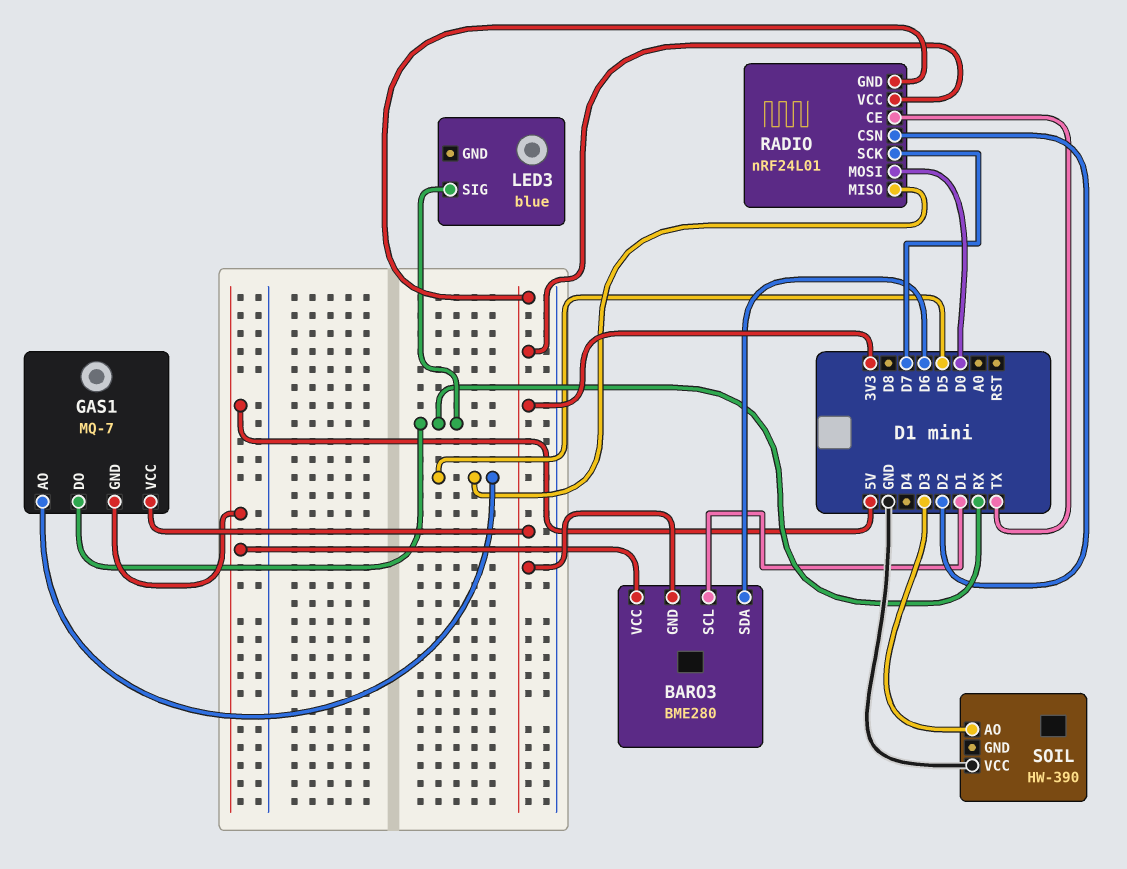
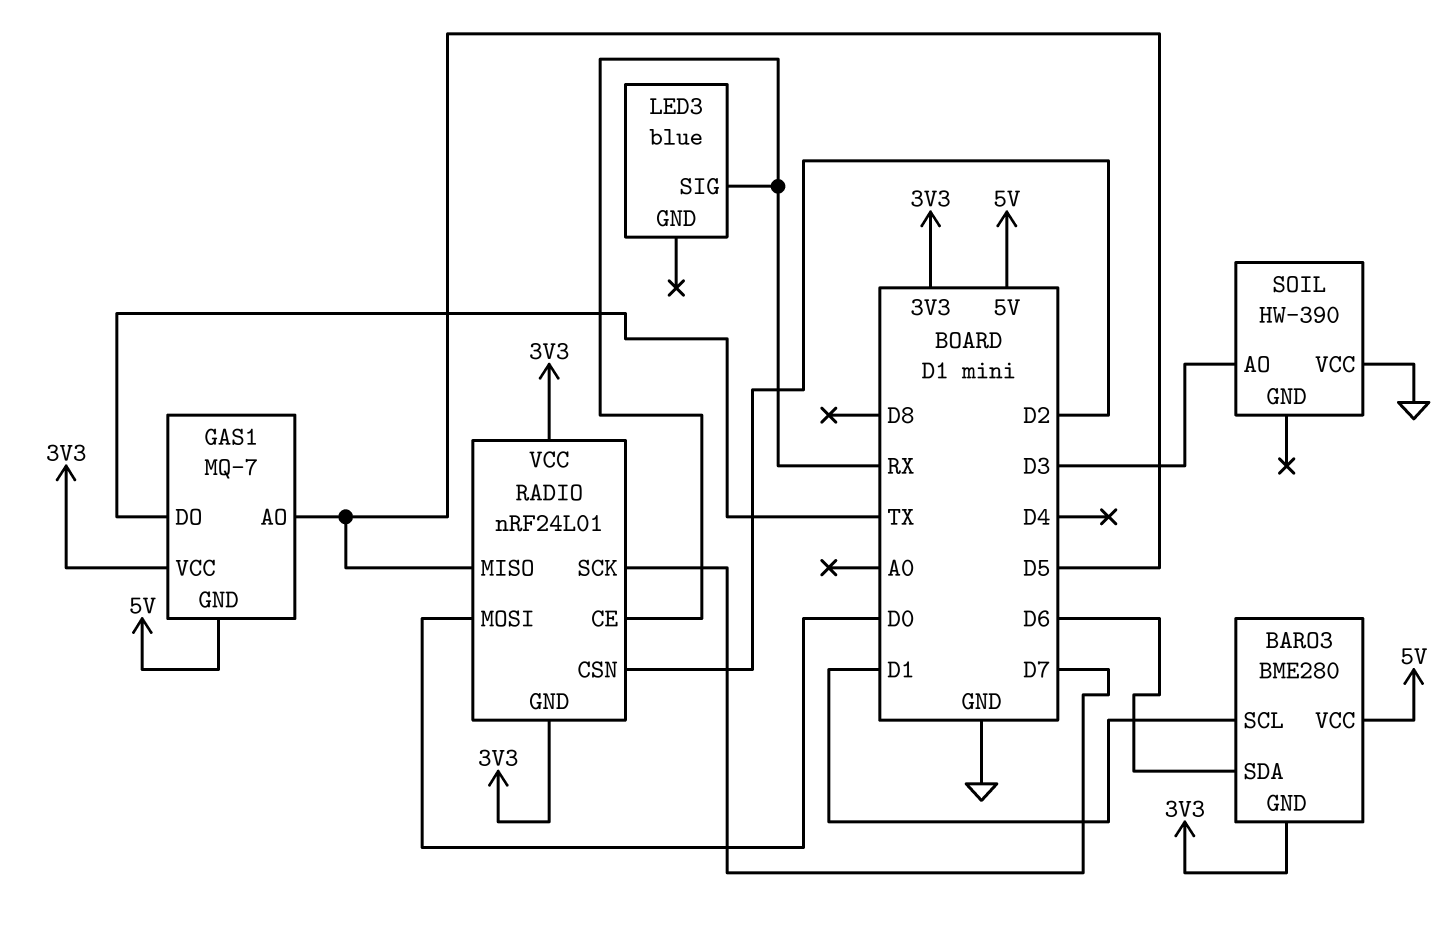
GAS1 pin DO: RX -> TX
RADIO pin CE: TX -> RX

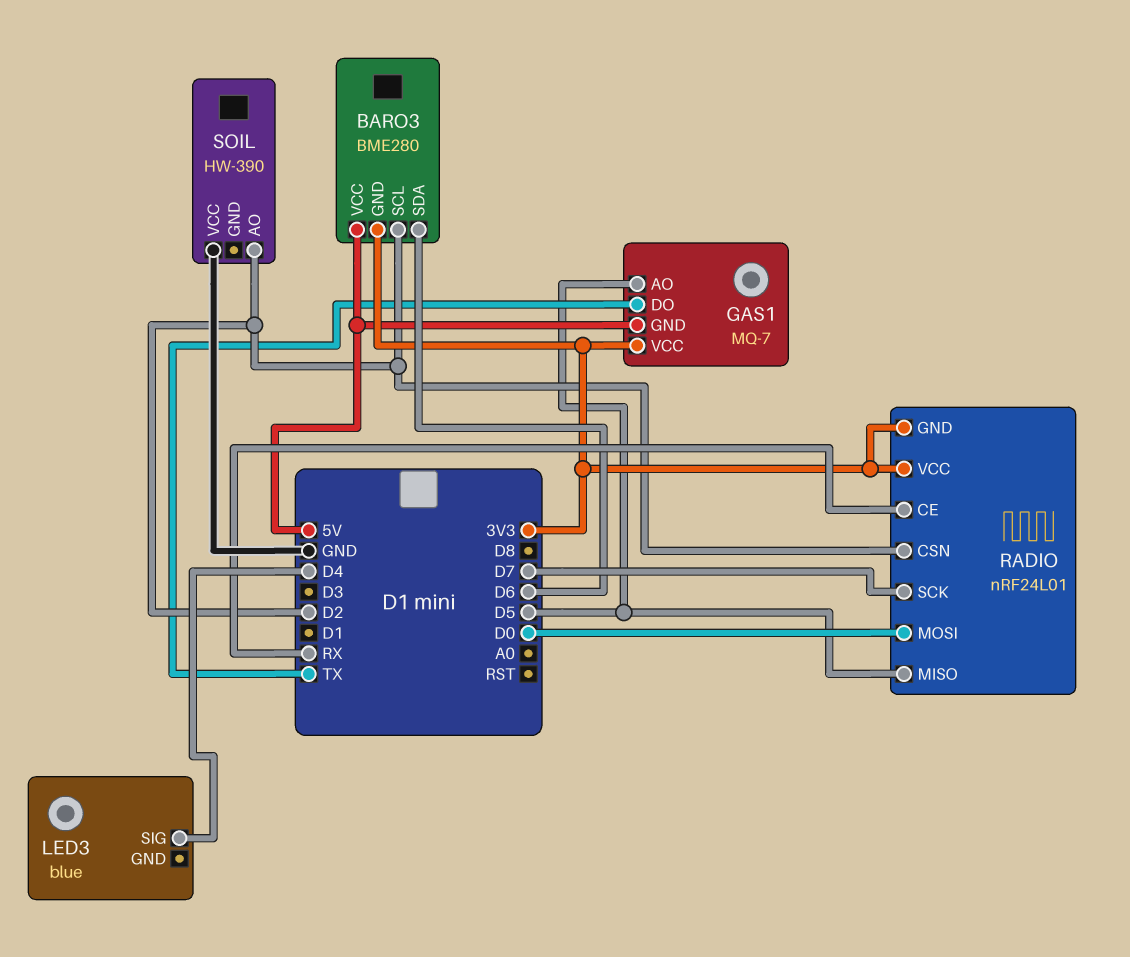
BARO3 pin SCL: D1 -> D2
LED3 pin SIG: RX -> D4
SOIL pin AO: D3 -> D2

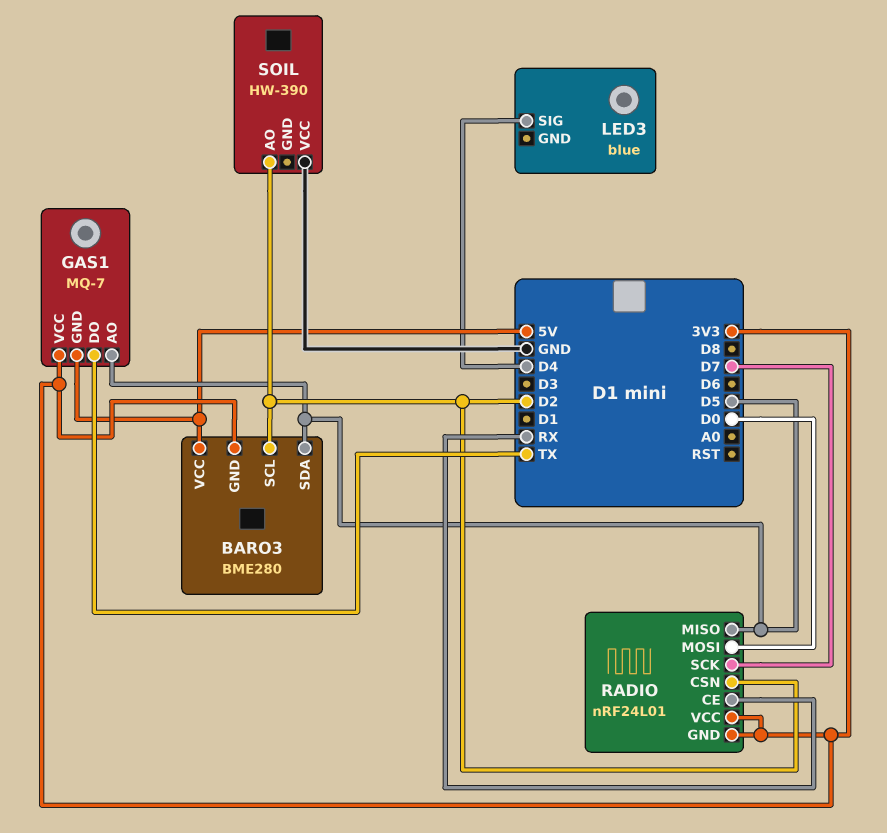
BARO3 pin SDA: D6 -> D5

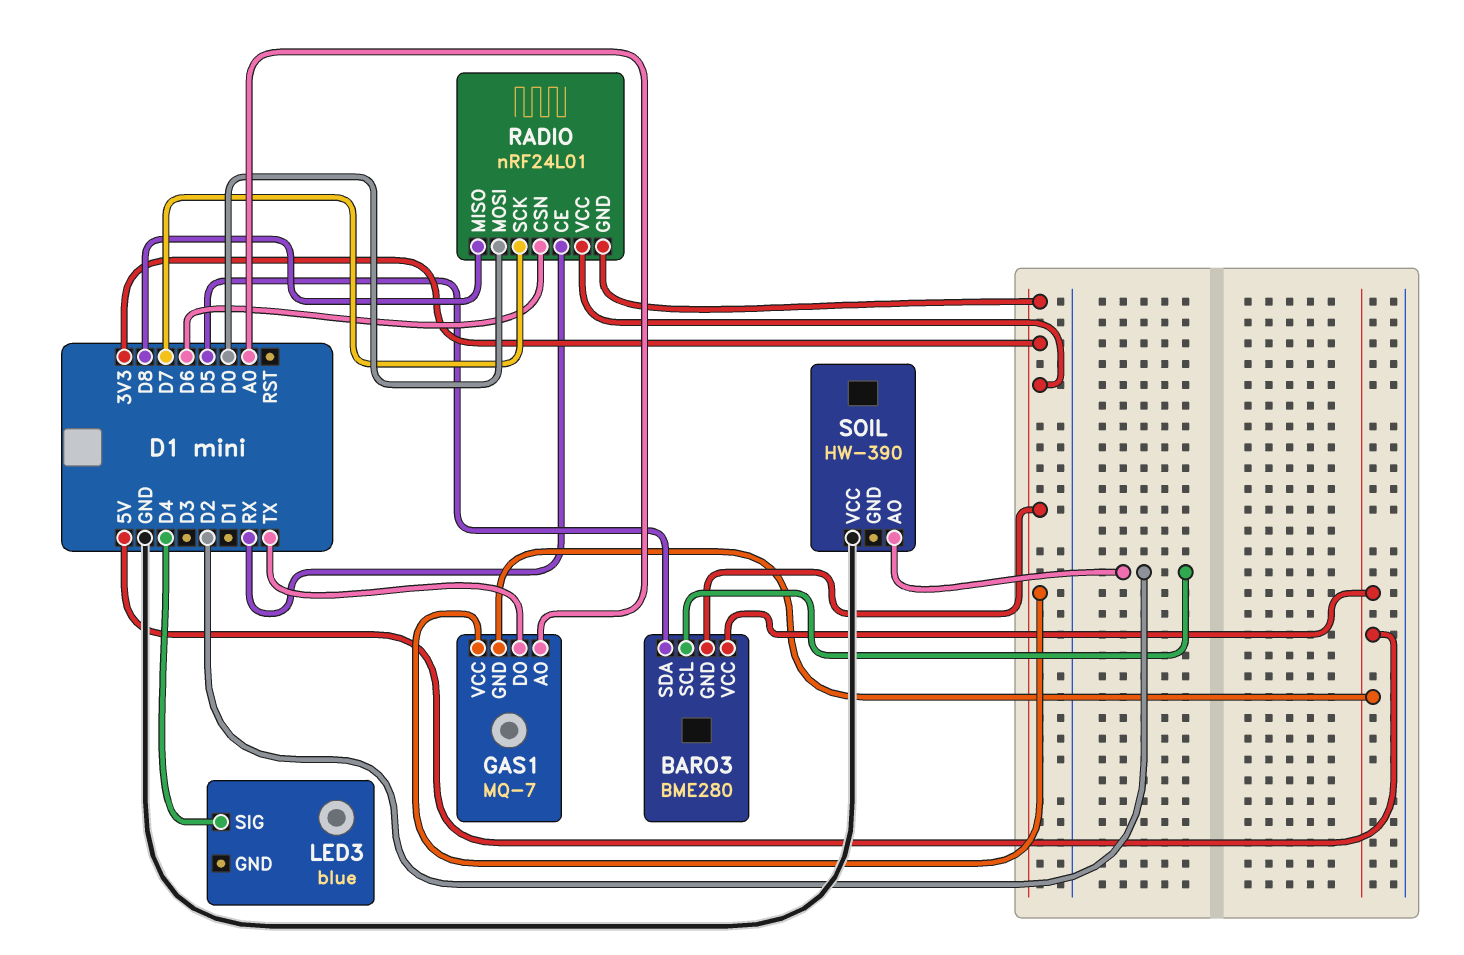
GAS1 pin AO: D5 -> A0
RADIO pin CSN: D2 -> D6
RADIO pin MISO: D5 -> D8

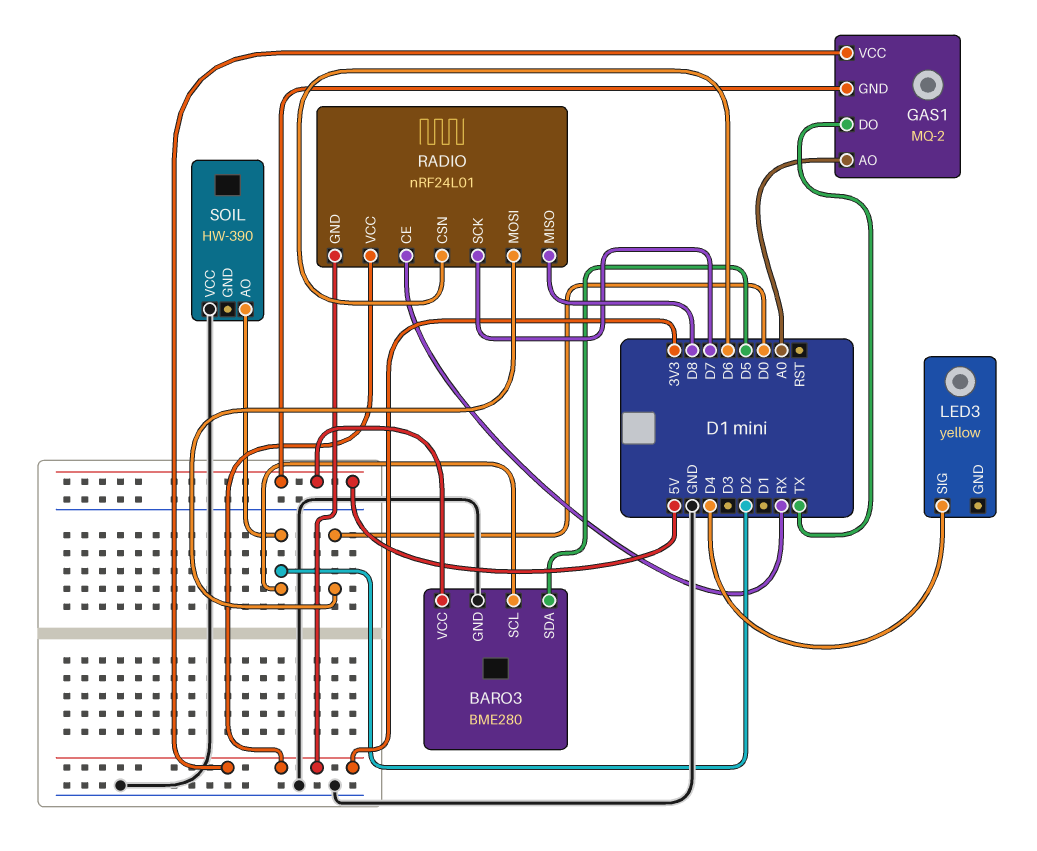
BARO3 pin GND: 3V3 -> GND
GAS1: MQ-7 -> MQ-2
LED3: blue -> yellow

